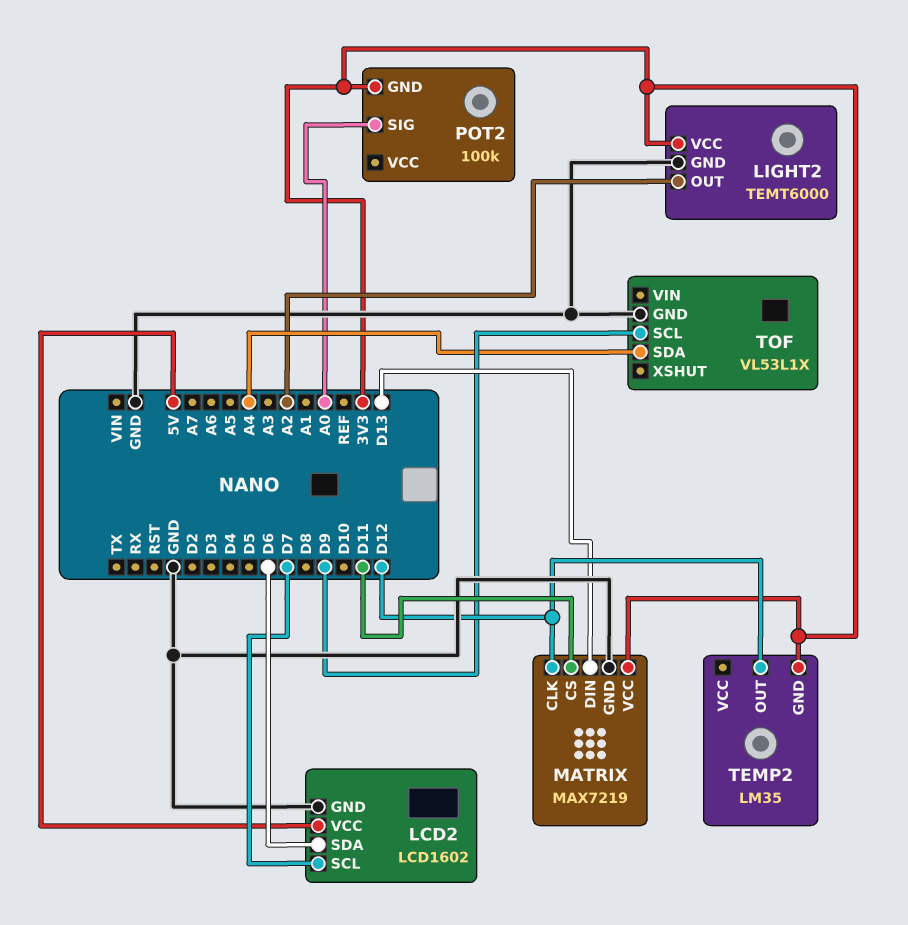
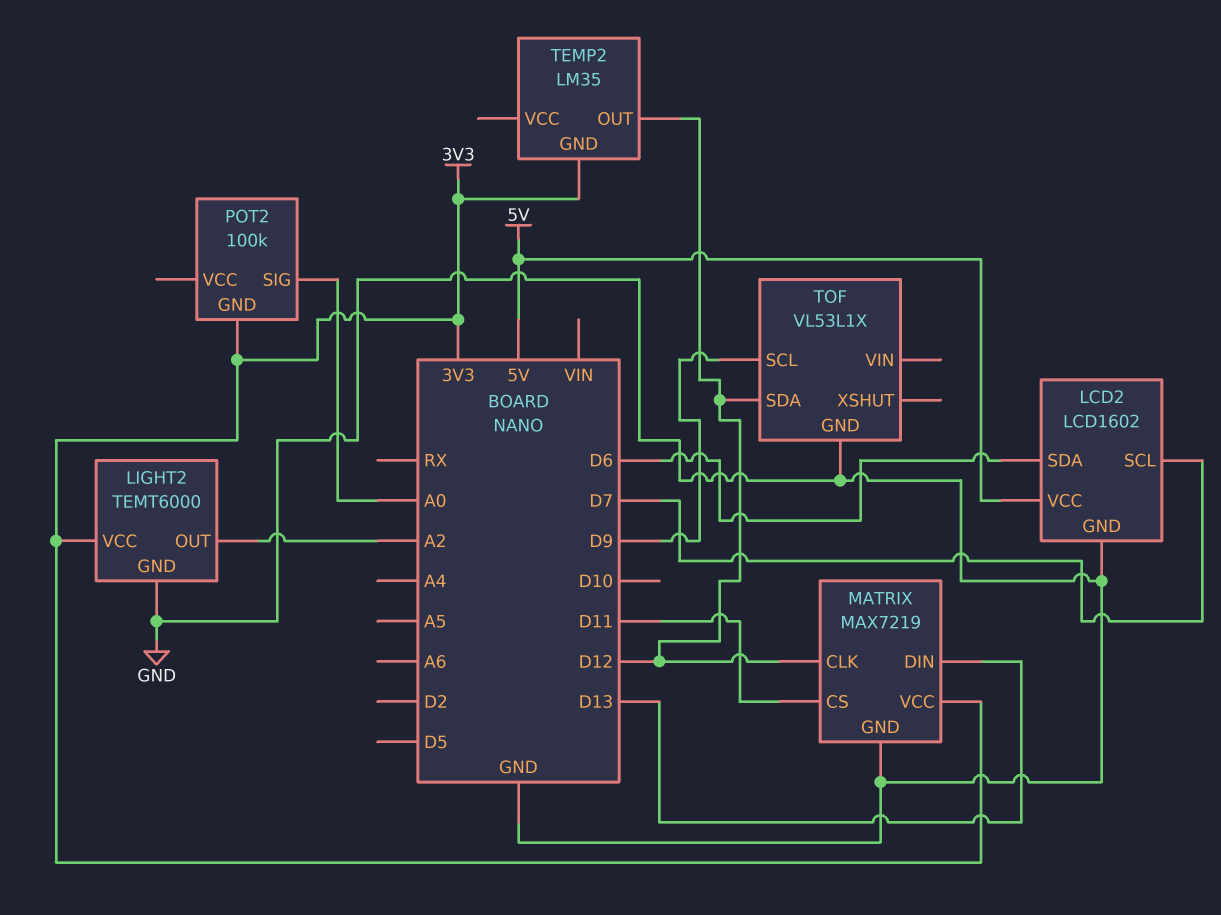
TOF pin SDA: A4 -> D12

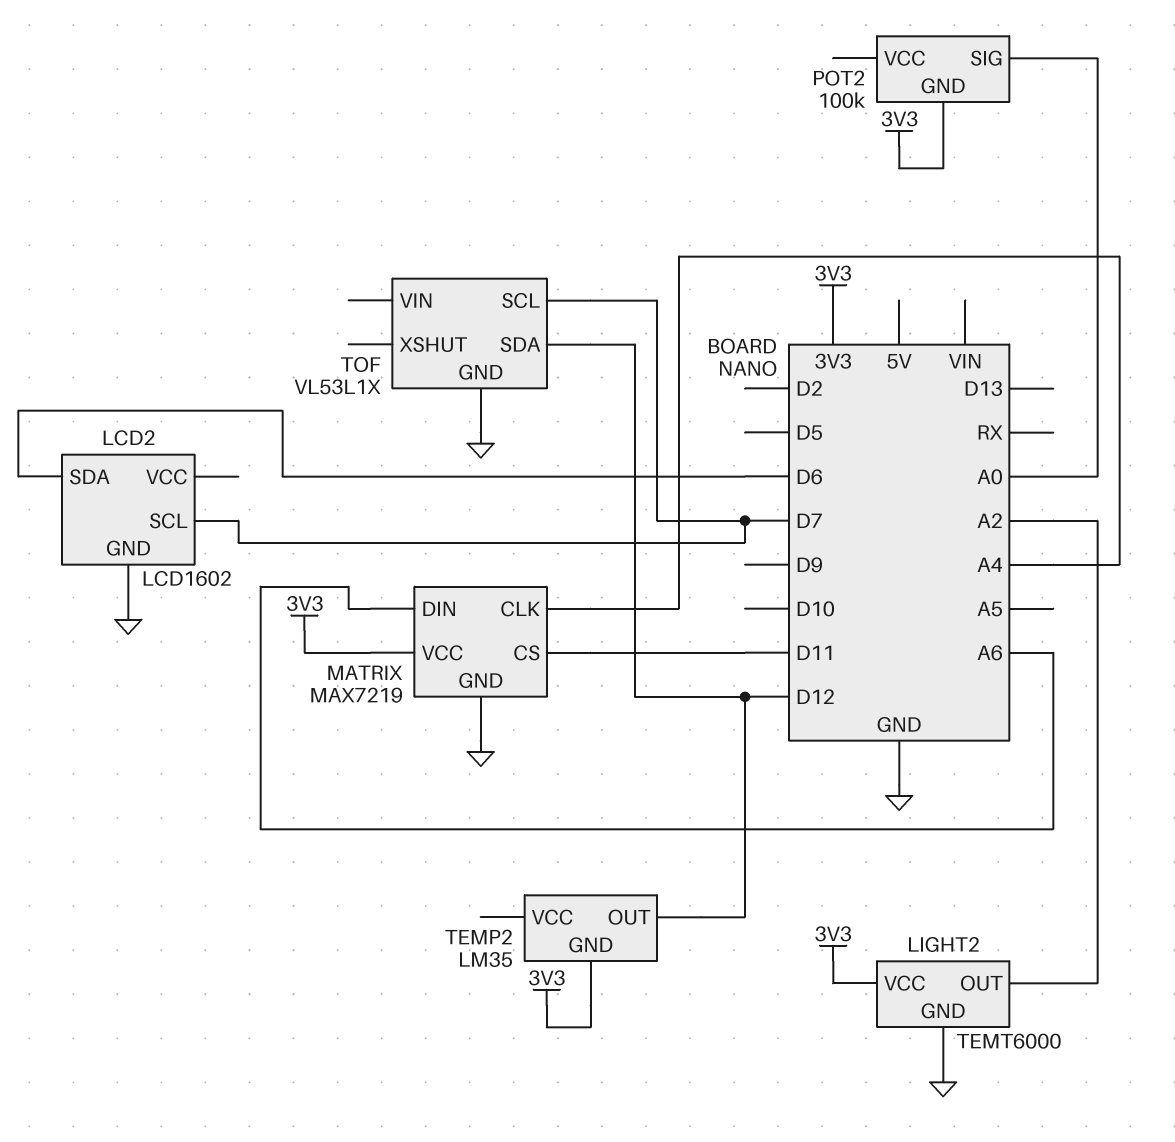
LCD2 pin VCC: 5V -> none
MATRIX pin CLK: D12 -> A4
MATRIX pin DIN: D13 -> A6
TOF pin SCL: D9 -> D7

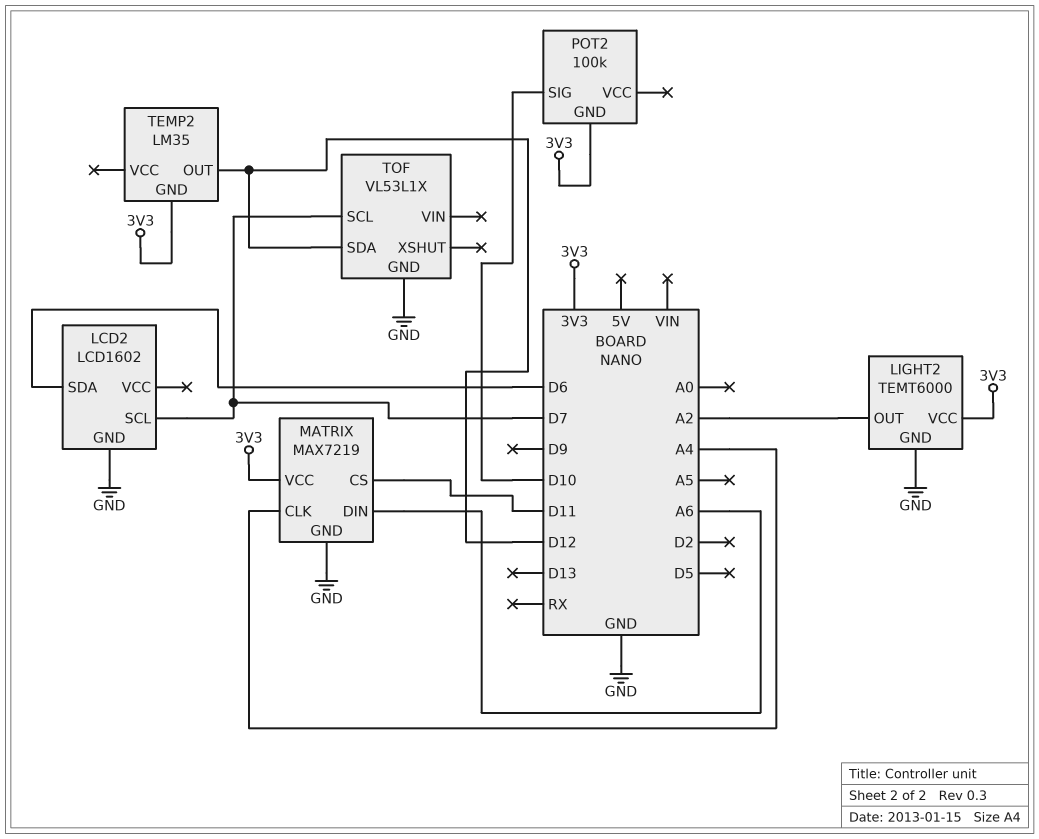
POT2 pin SIG: A0 -> D10

